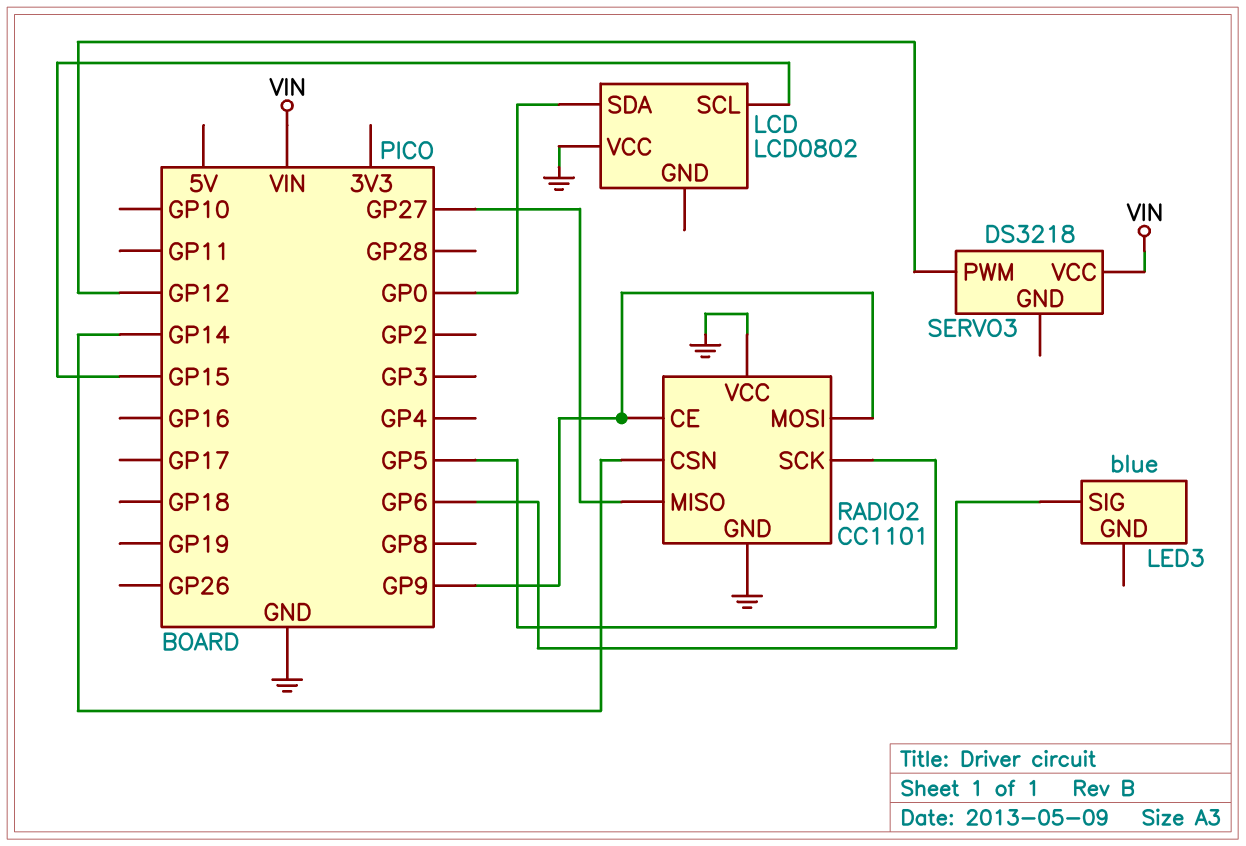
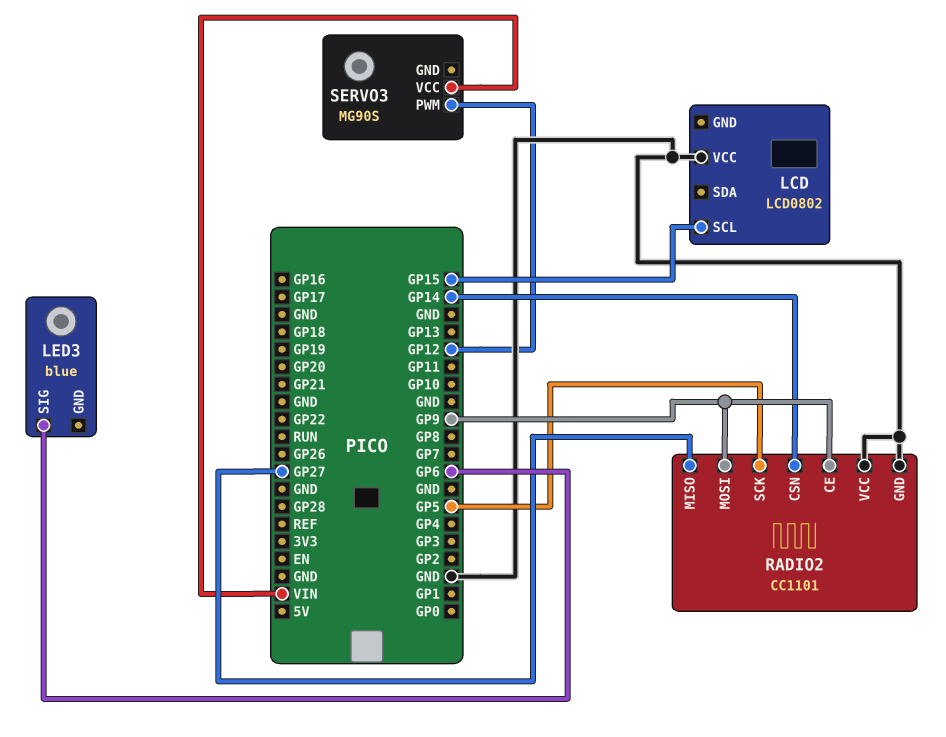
LCD pin SDA: GP0 -> none
SERVO3: DS3218 -> MG90S

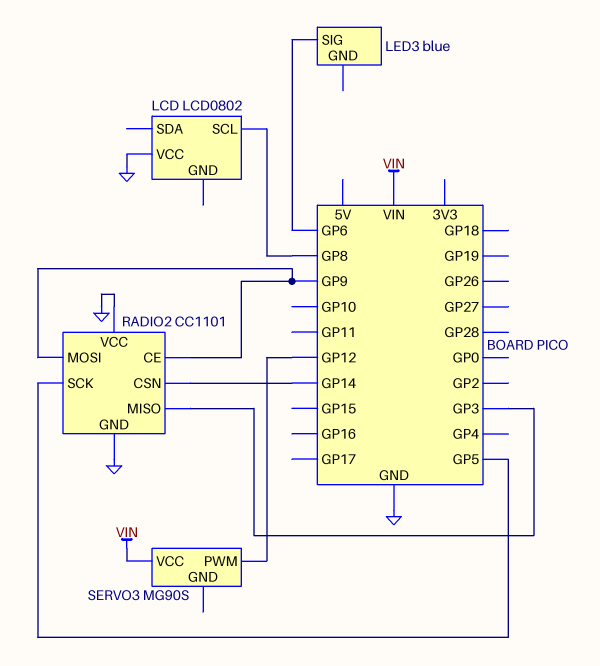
LCD pin SCL: GP15 -> GP8
RADIO2 pin MISO: GP27 -> GP3

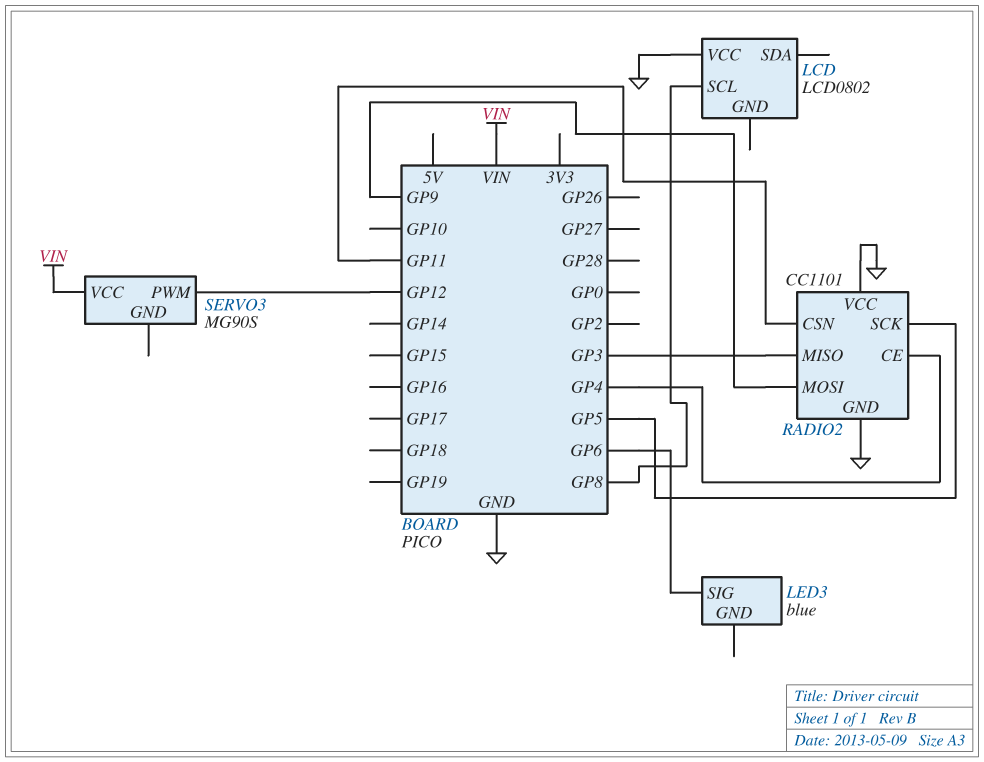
RADIO2 pin CE: GP9 -> GP4
RADIO2 pin CSN: GP14 -> GP11

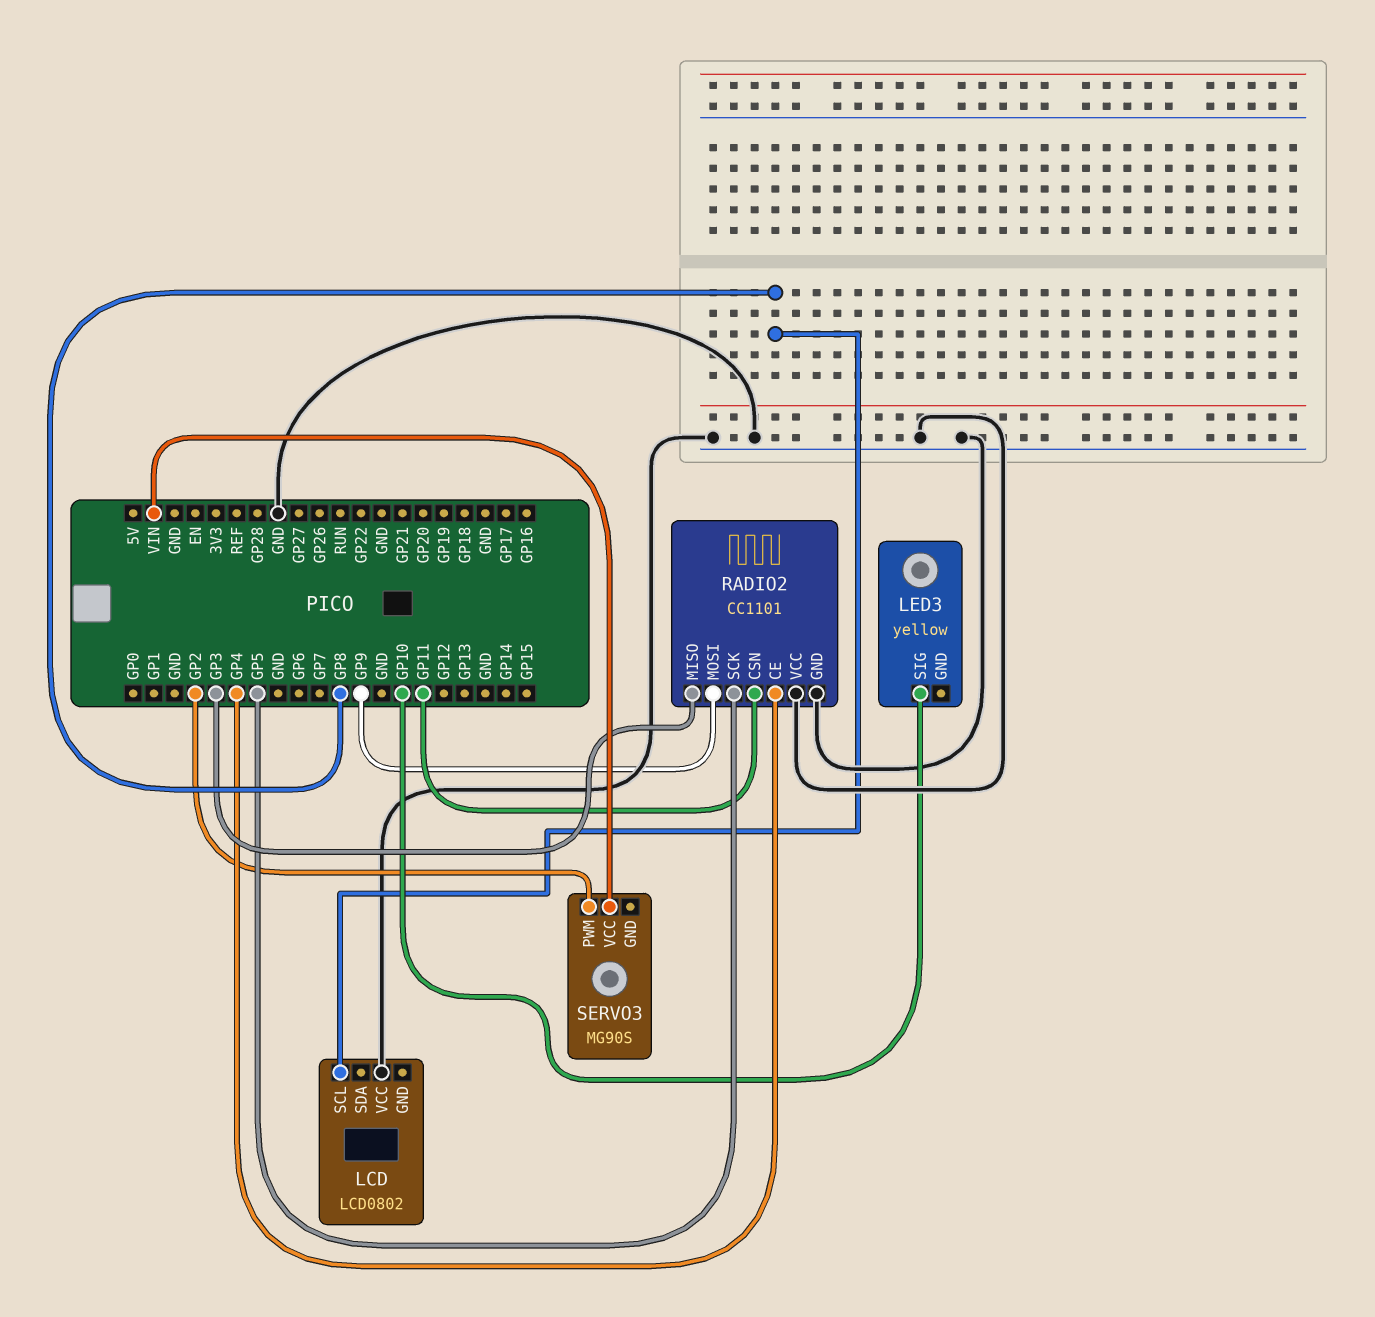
LED3: blue -> yellow
LED3 pin SIG: GP6 -> GP10
SERVO3 pin PWM: GP12 -> GP2

